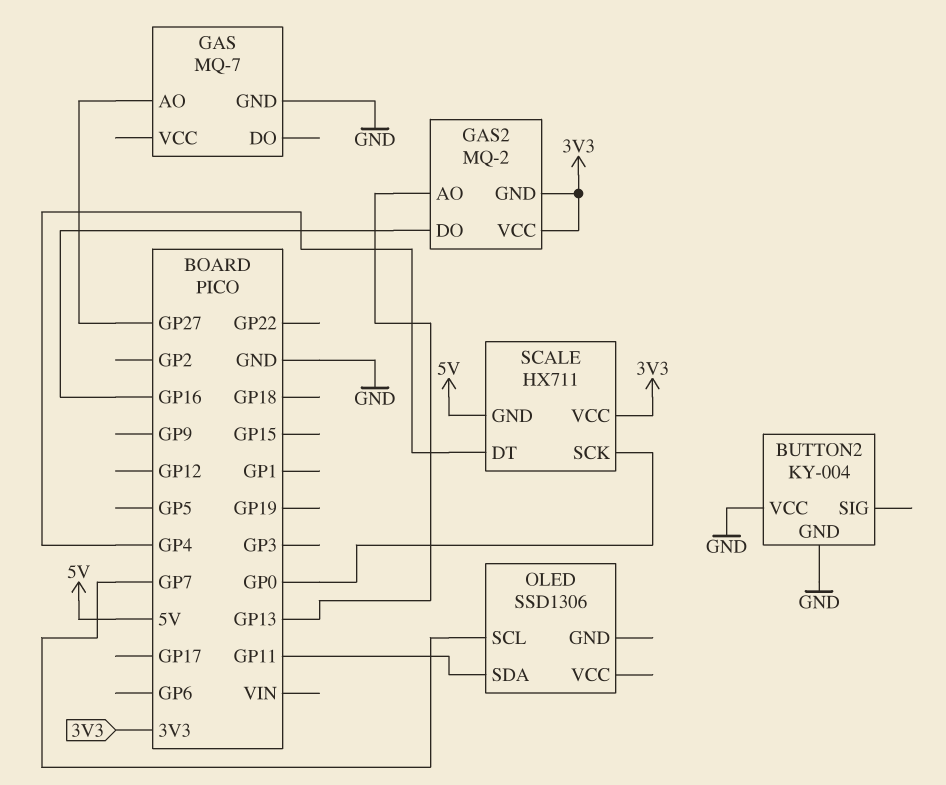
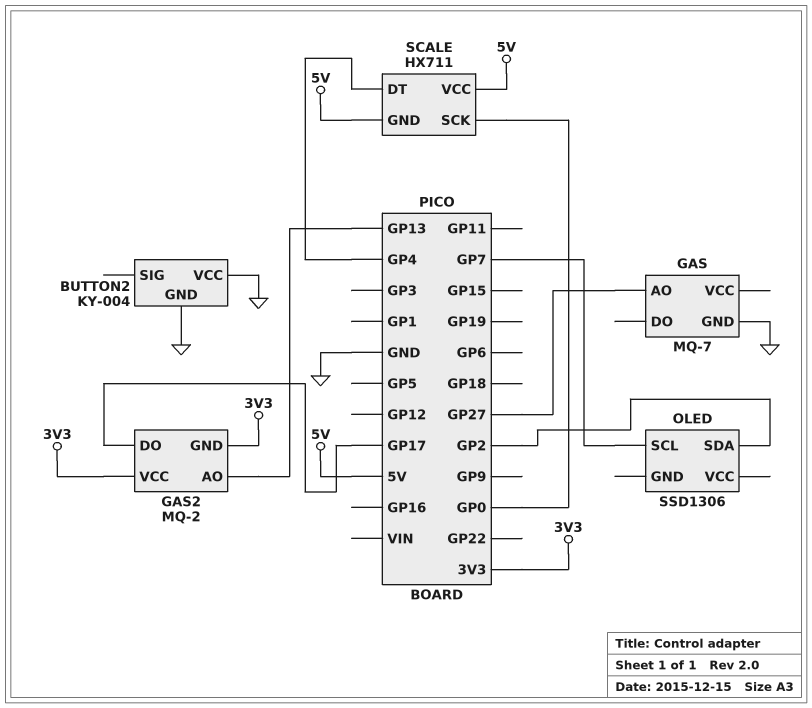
GAS2 pin DO: GP16 -> GP17
OLED pin SDA: GP11 -> GP2
SCALE pin VCC: 3V3 -> 5V

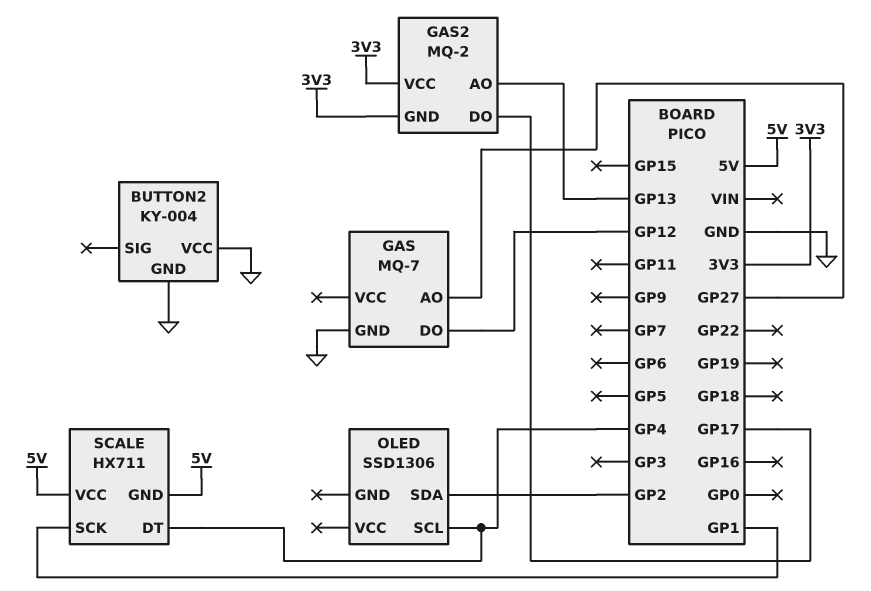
GAS pin DO: none -> GP12
OLED pin SCL: GP7 -> GP4
SCALE pin SCK: GP0 -> GP1

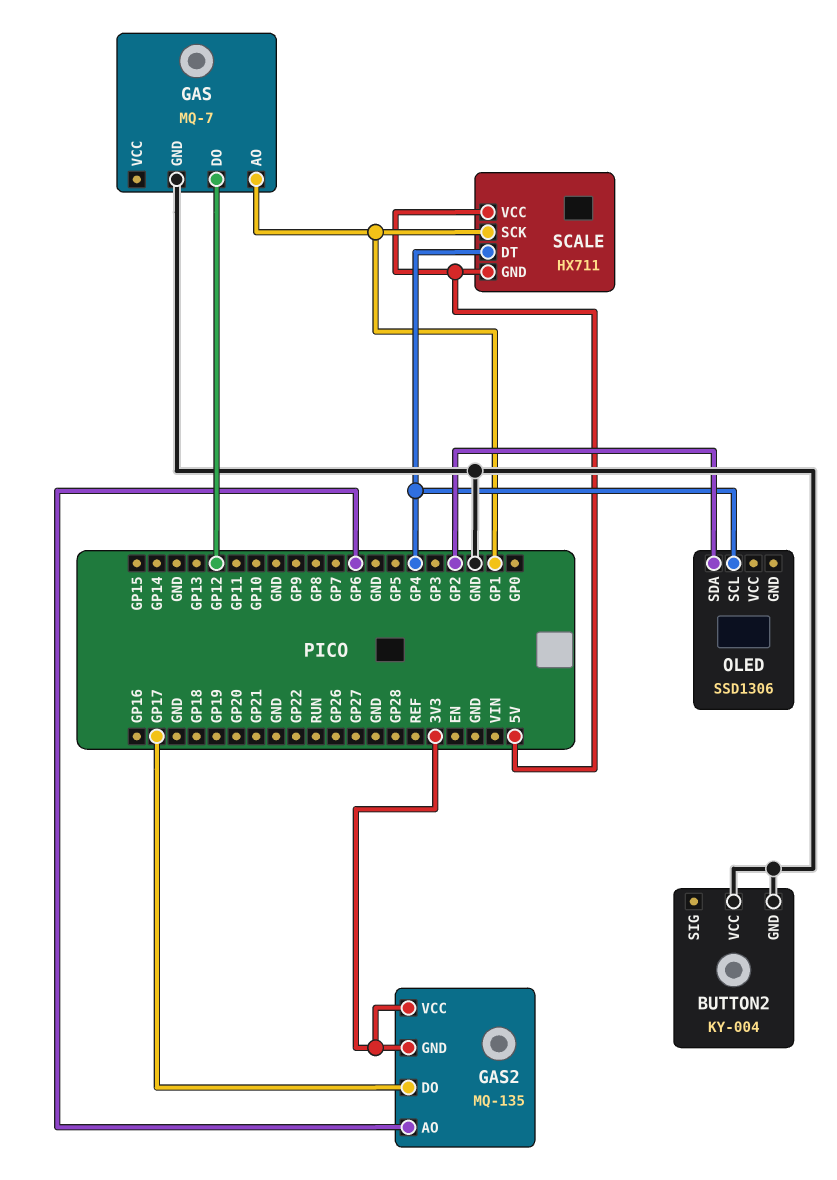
GAS pin AO: GP27 -> GP1
GAS2: MQ-2 -> MQ-135
GAS2 pin AO: GP13 -> GP6

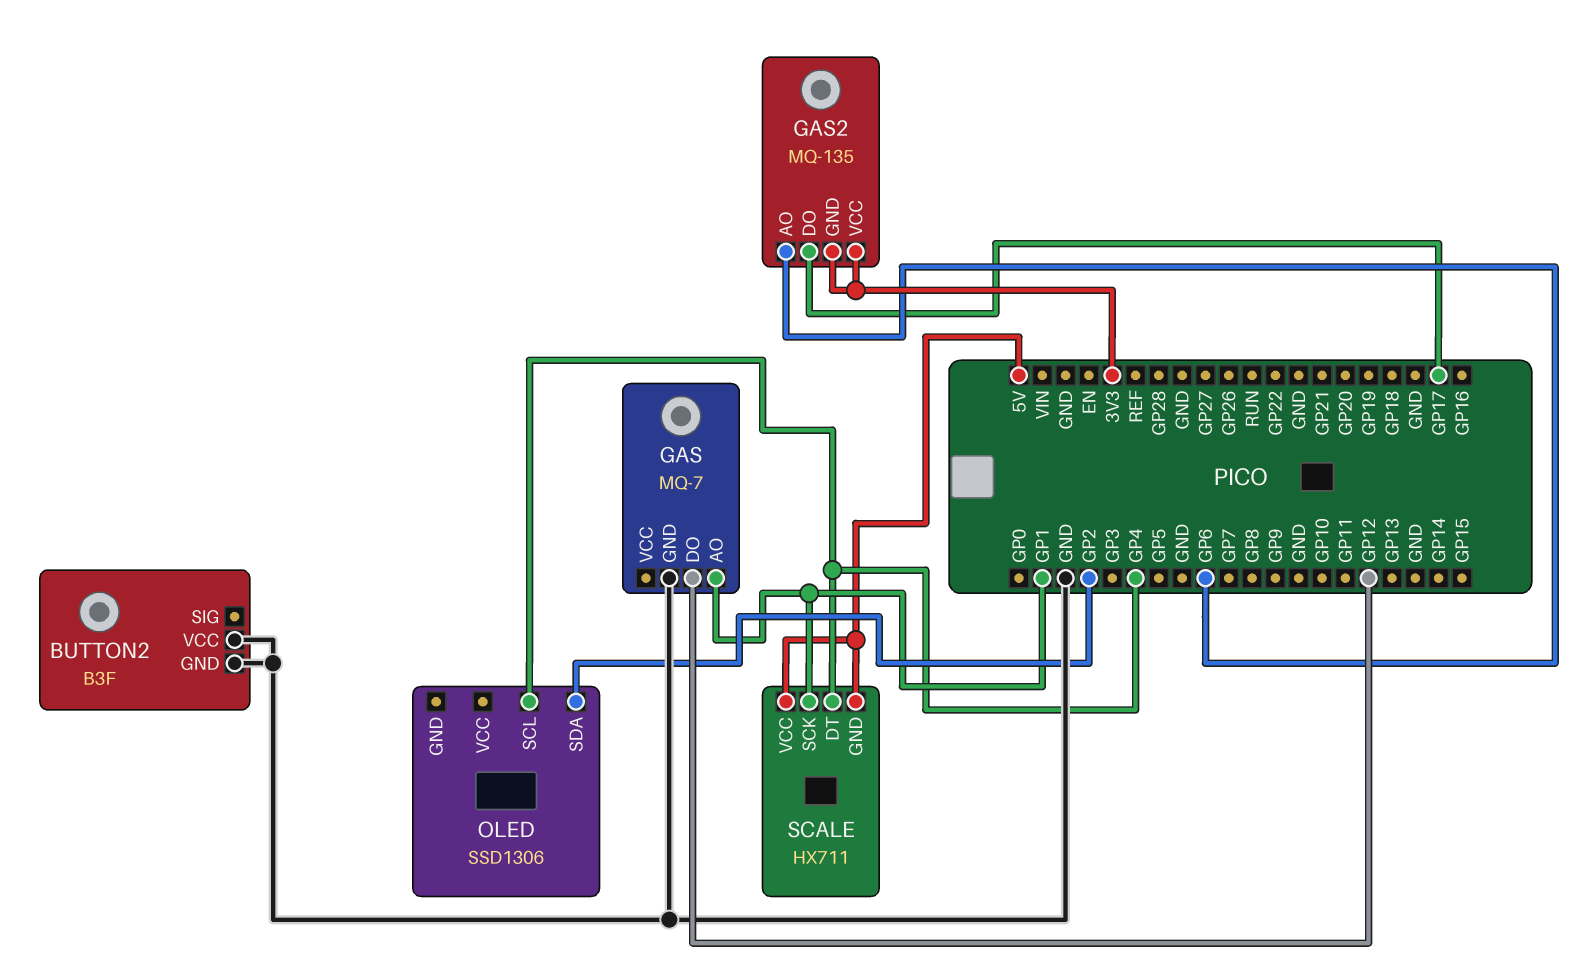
BUTTON2: KY-004 -> B3F

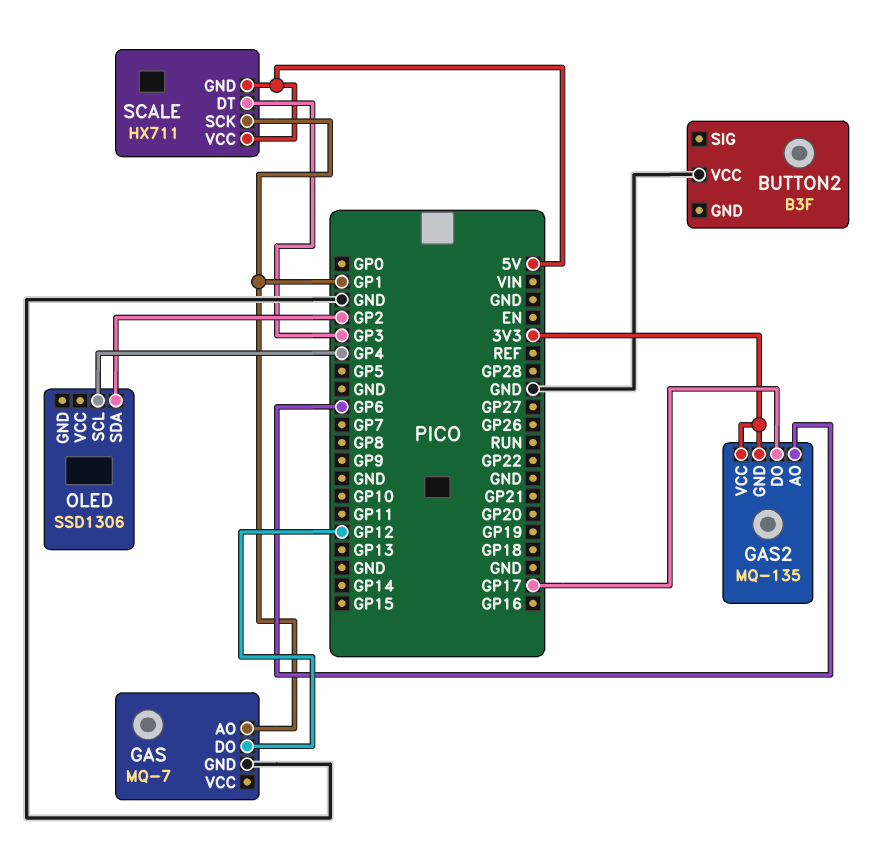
BUTTON2 pin GND: GND -> none
SCALE pin DT: GP4 -> GP3

